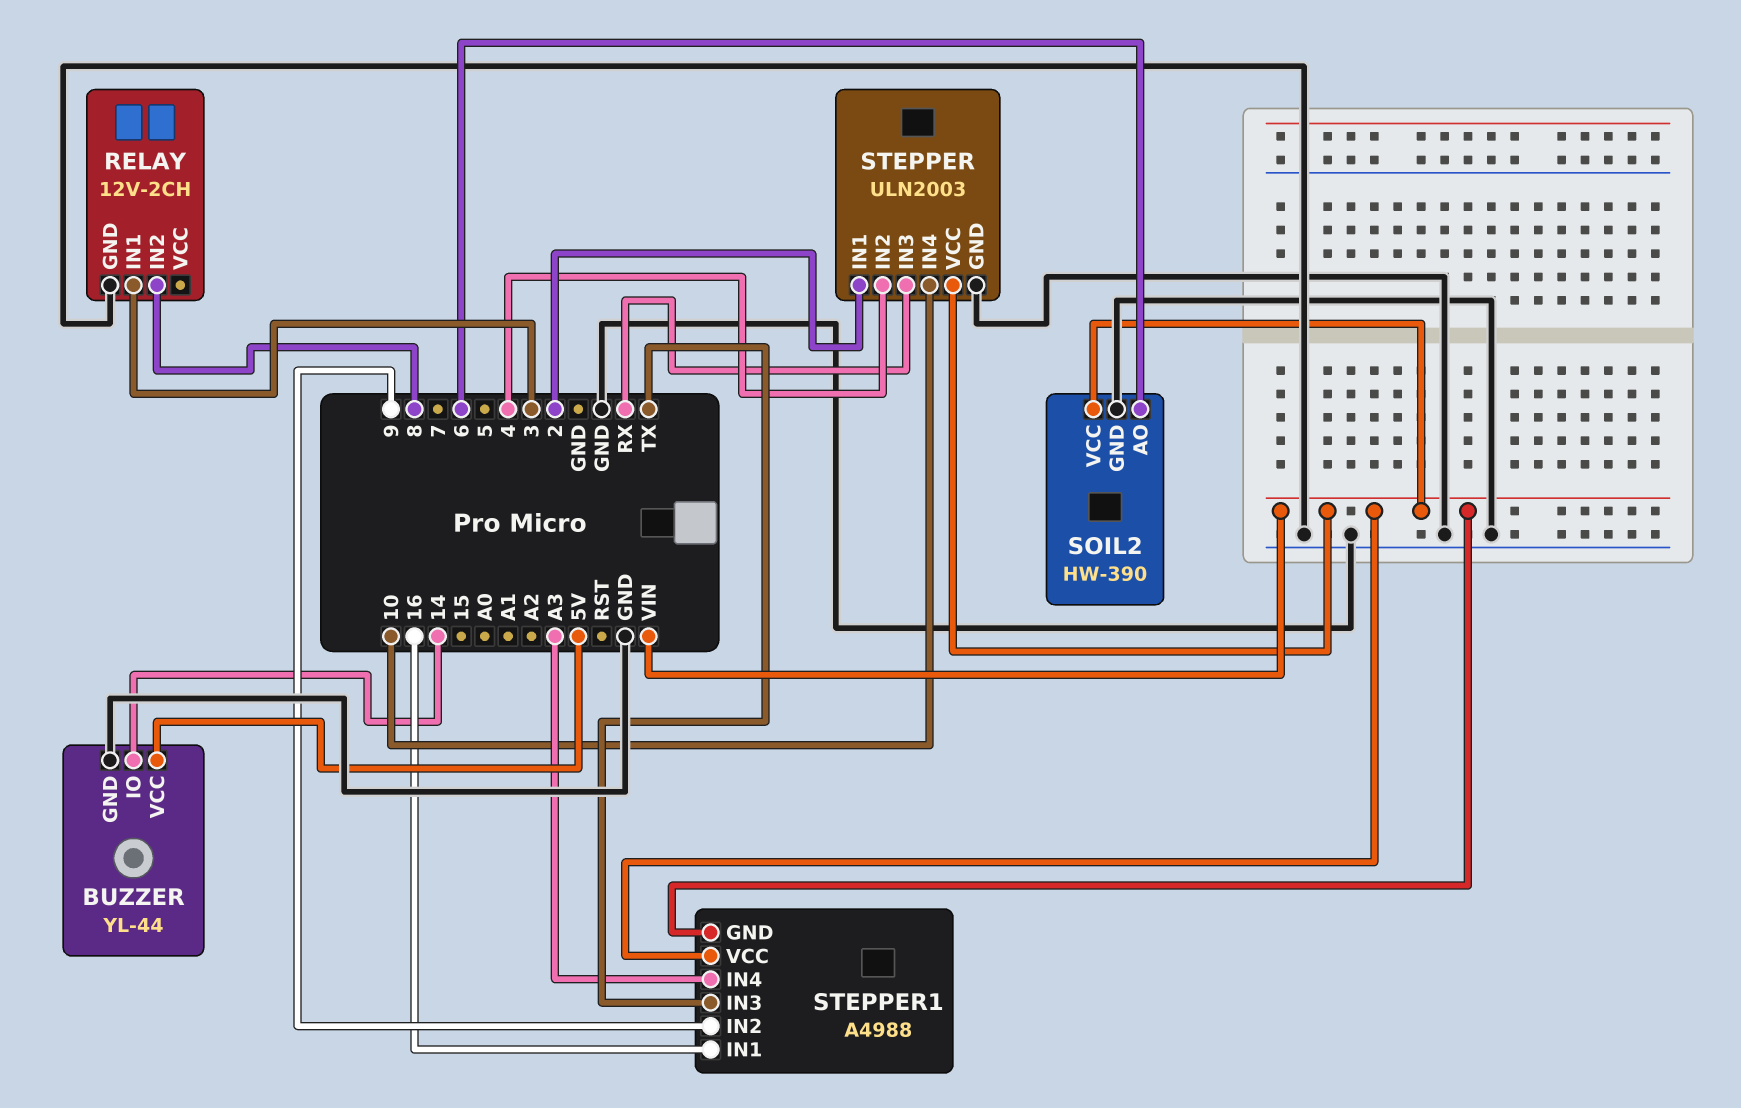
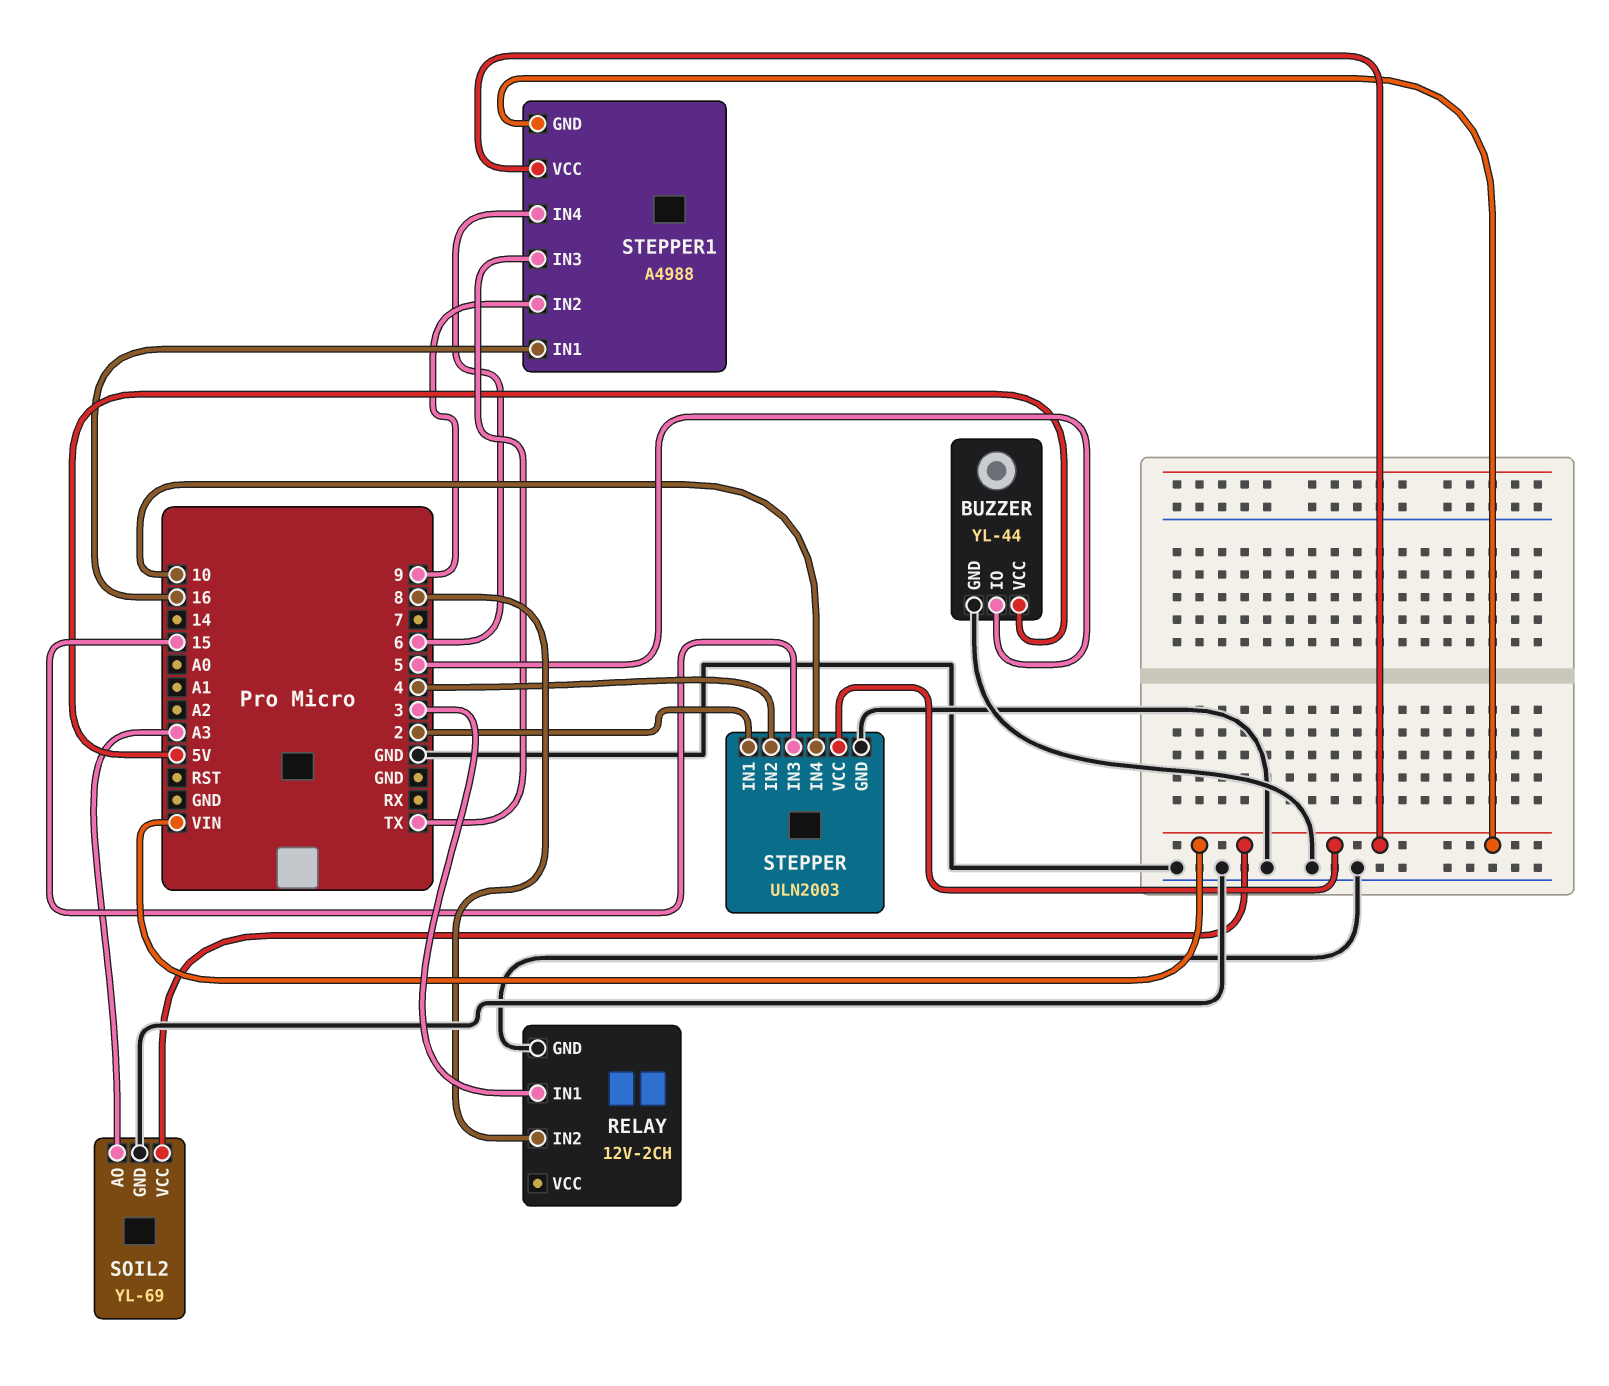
BUZZER pin IO: 14 -> 5
SOIL2: HW-390 -> YL-69
SOIL2 pin AO: 6 -> A3
STEPPER pin IN3: RX -> 15
STEPPER1 pin IN4: A3 -> 6

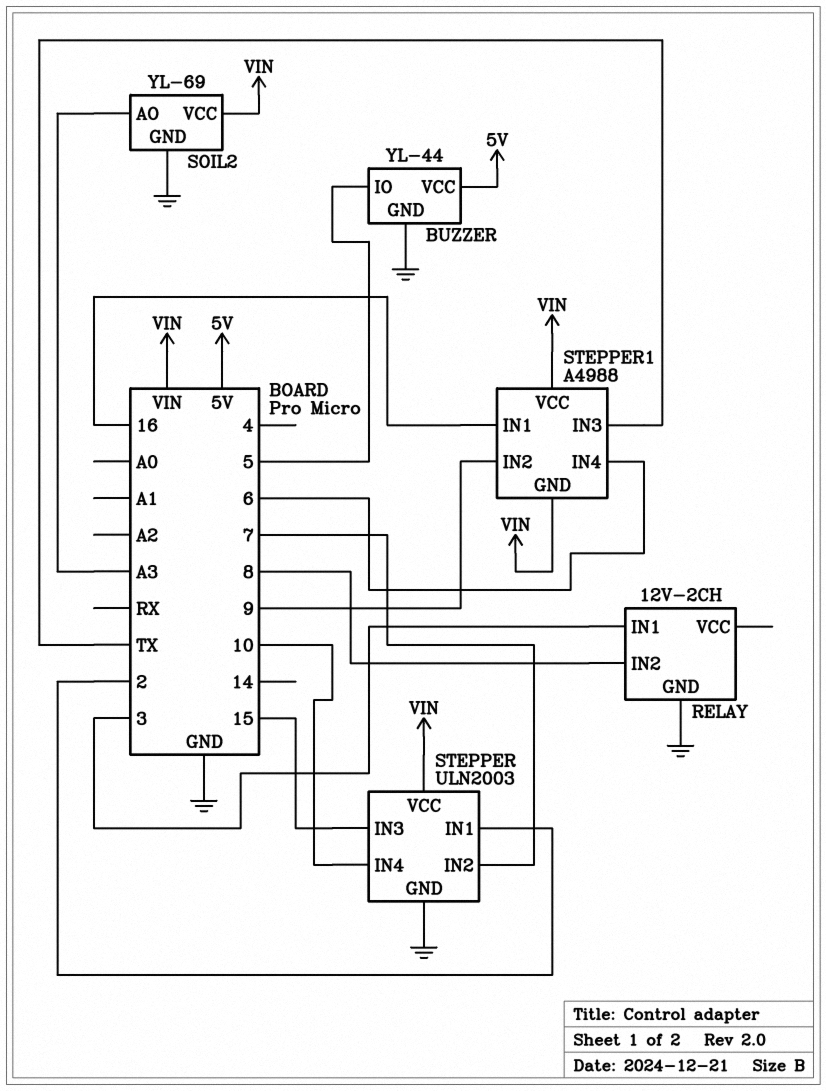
STEPPER pin IN2: 4 -> 7

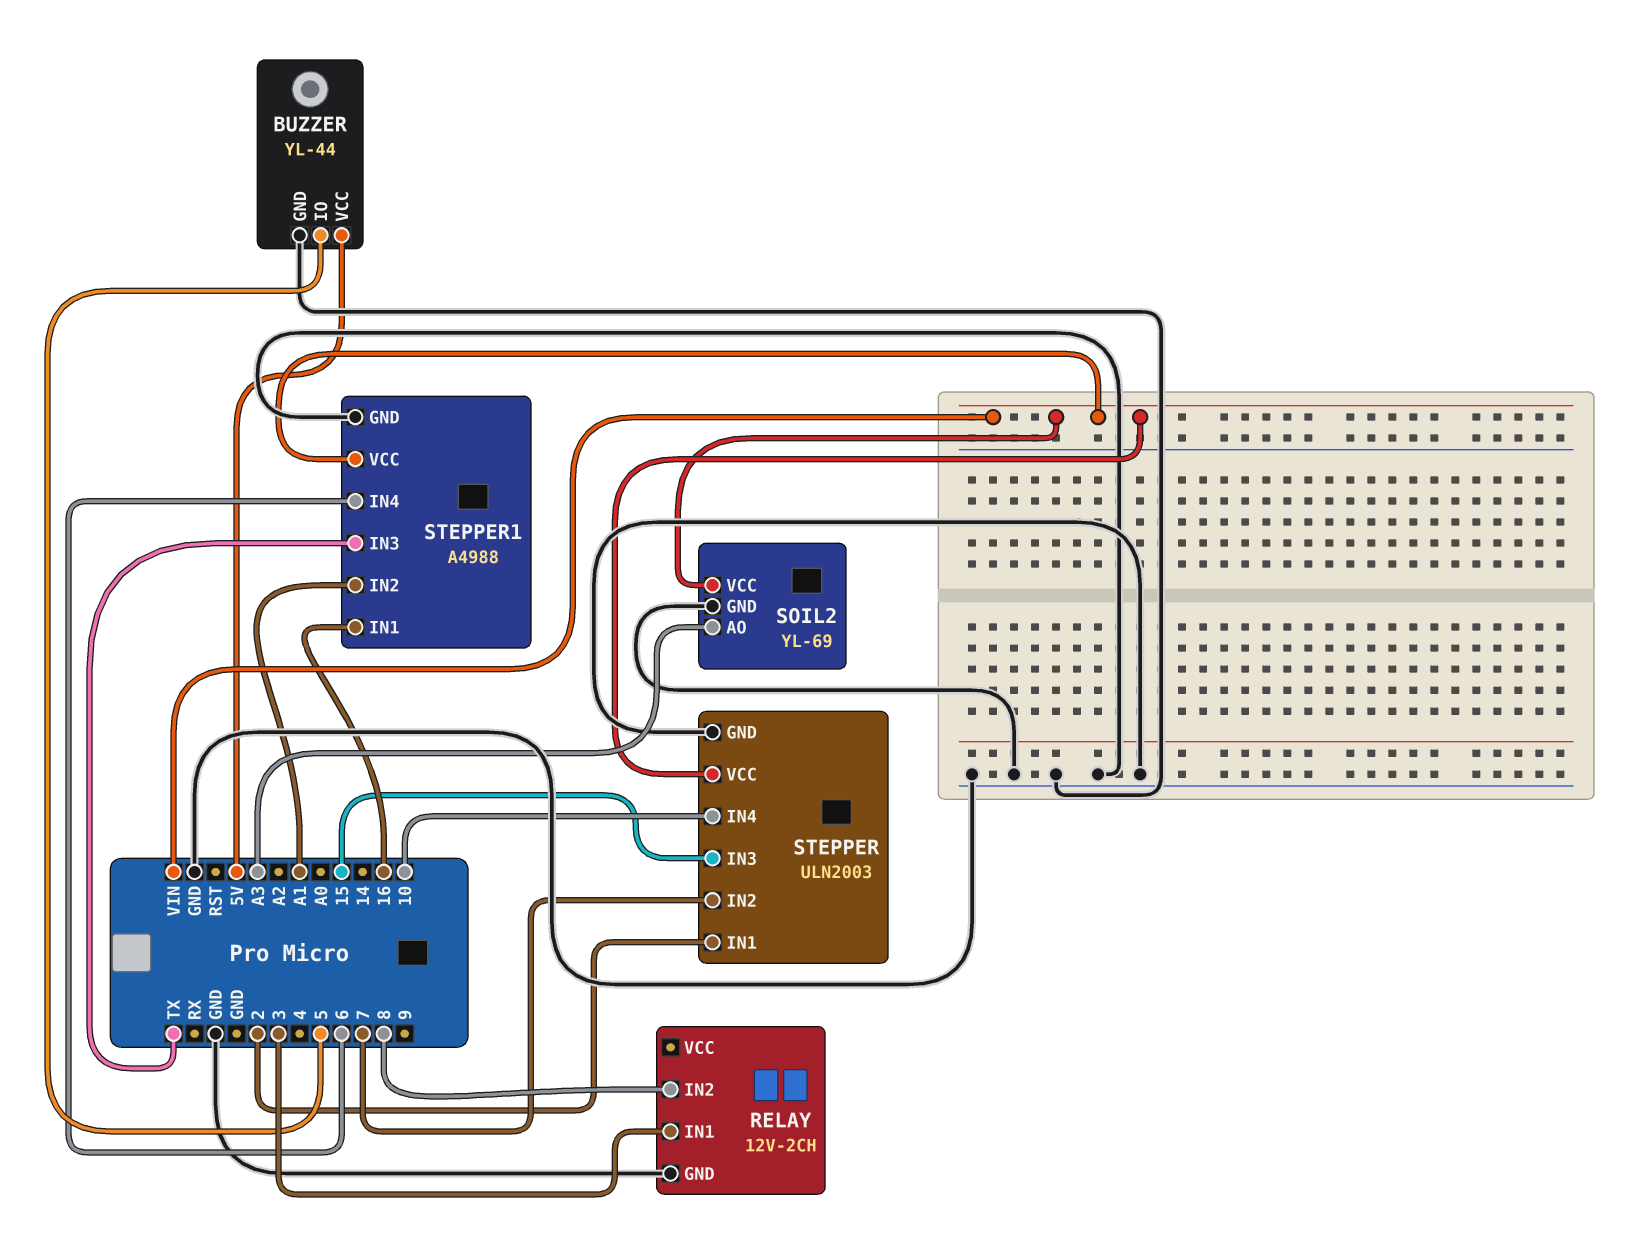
STEPPER1 pin GND: VIN -> GND
STEPPER1 pin IN2: 9 -> A1

